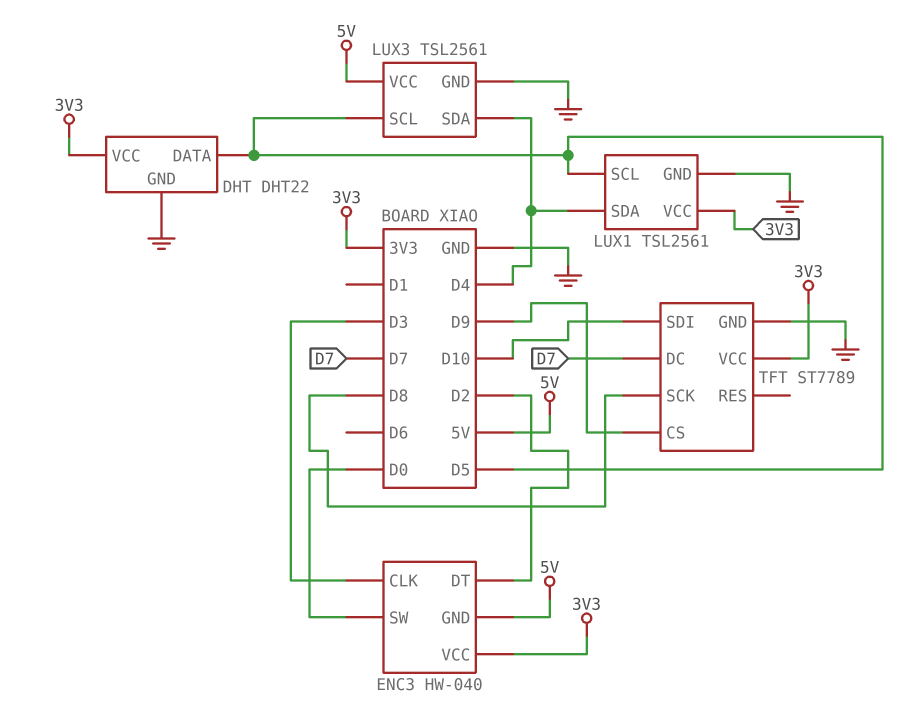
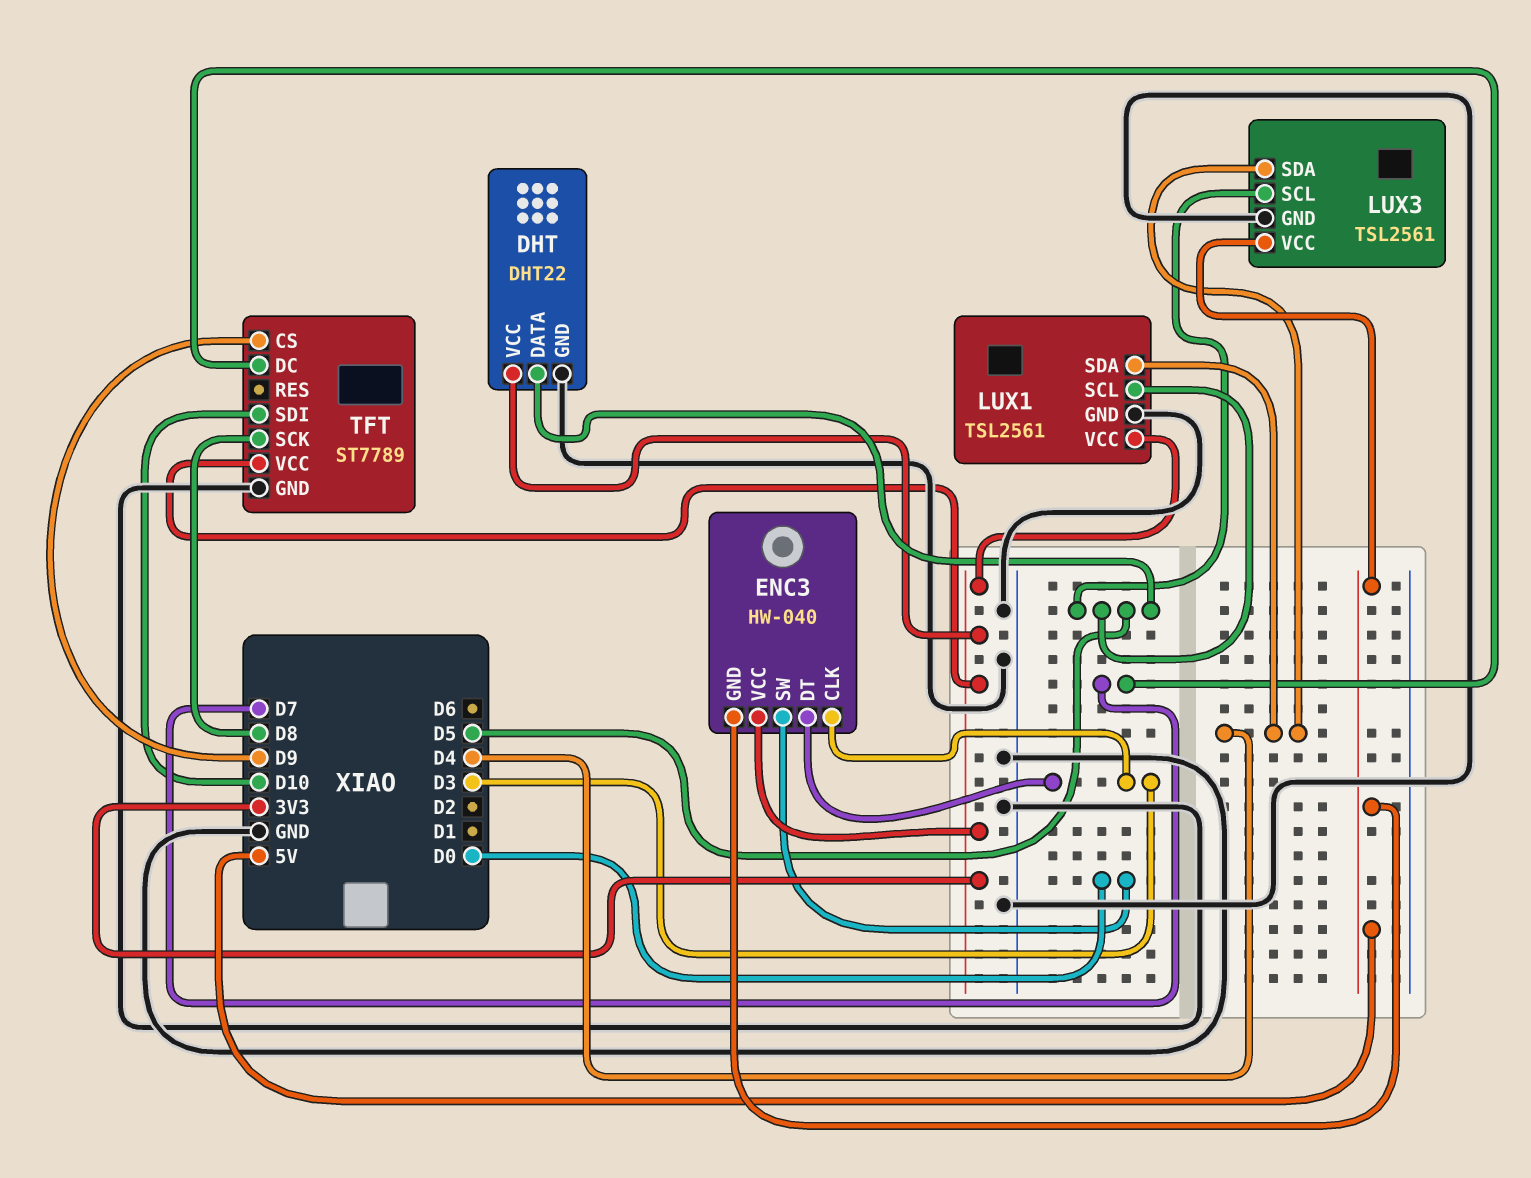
ENC3 pin DT: D2 -> D3

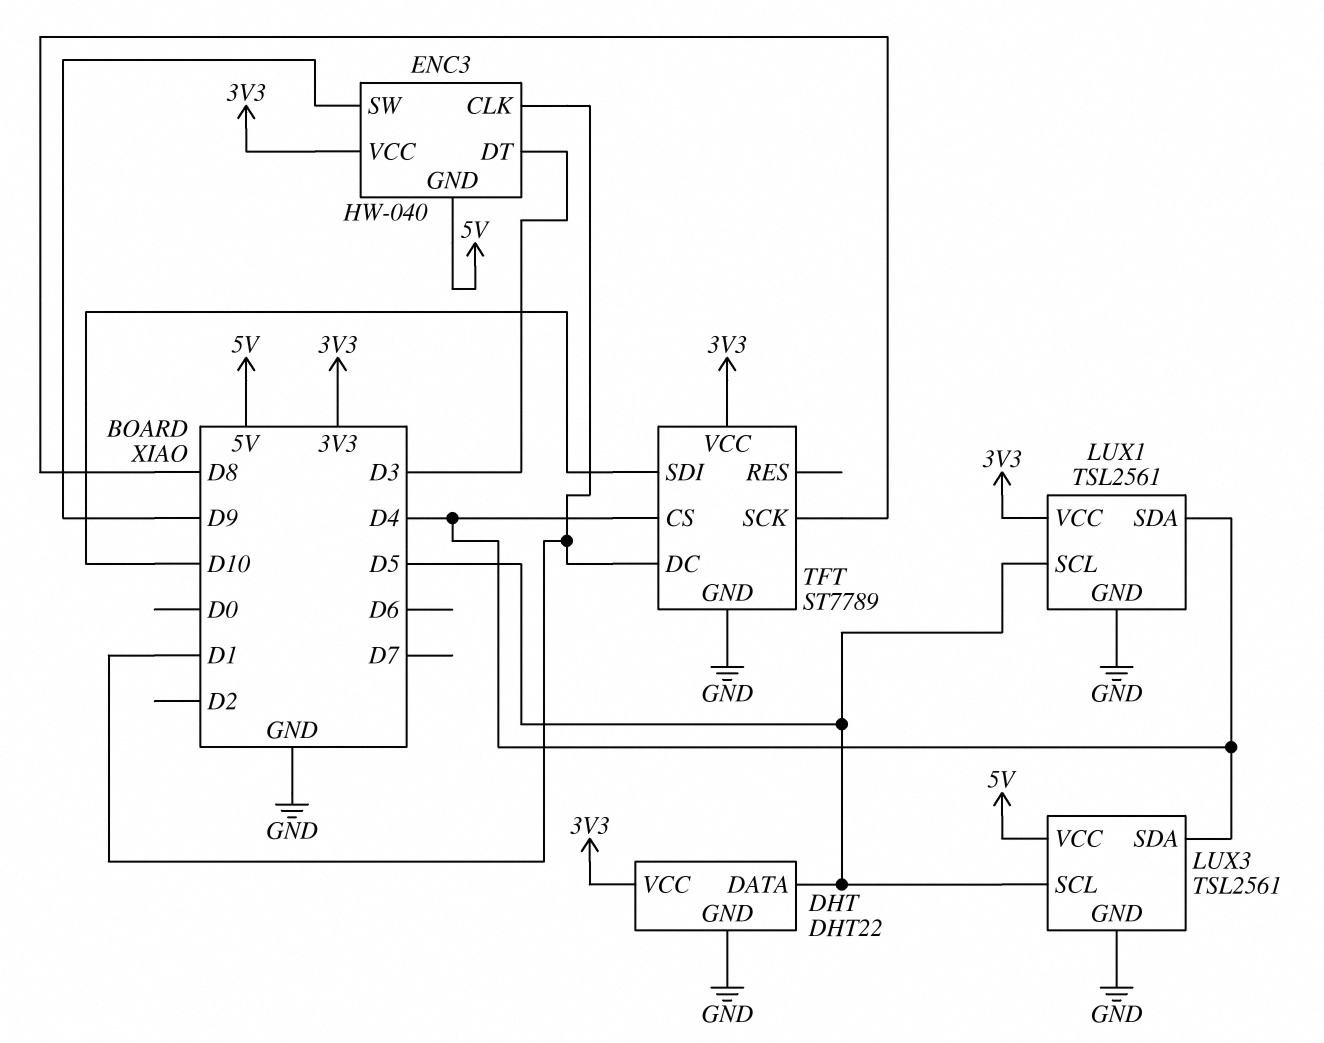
ENC3 pin CLK: D3 -> D1
ENC3 pin SW: D0 -> D9
TFT pin CS: D9 -> D4
TFT pin DC: D7 -> D1

